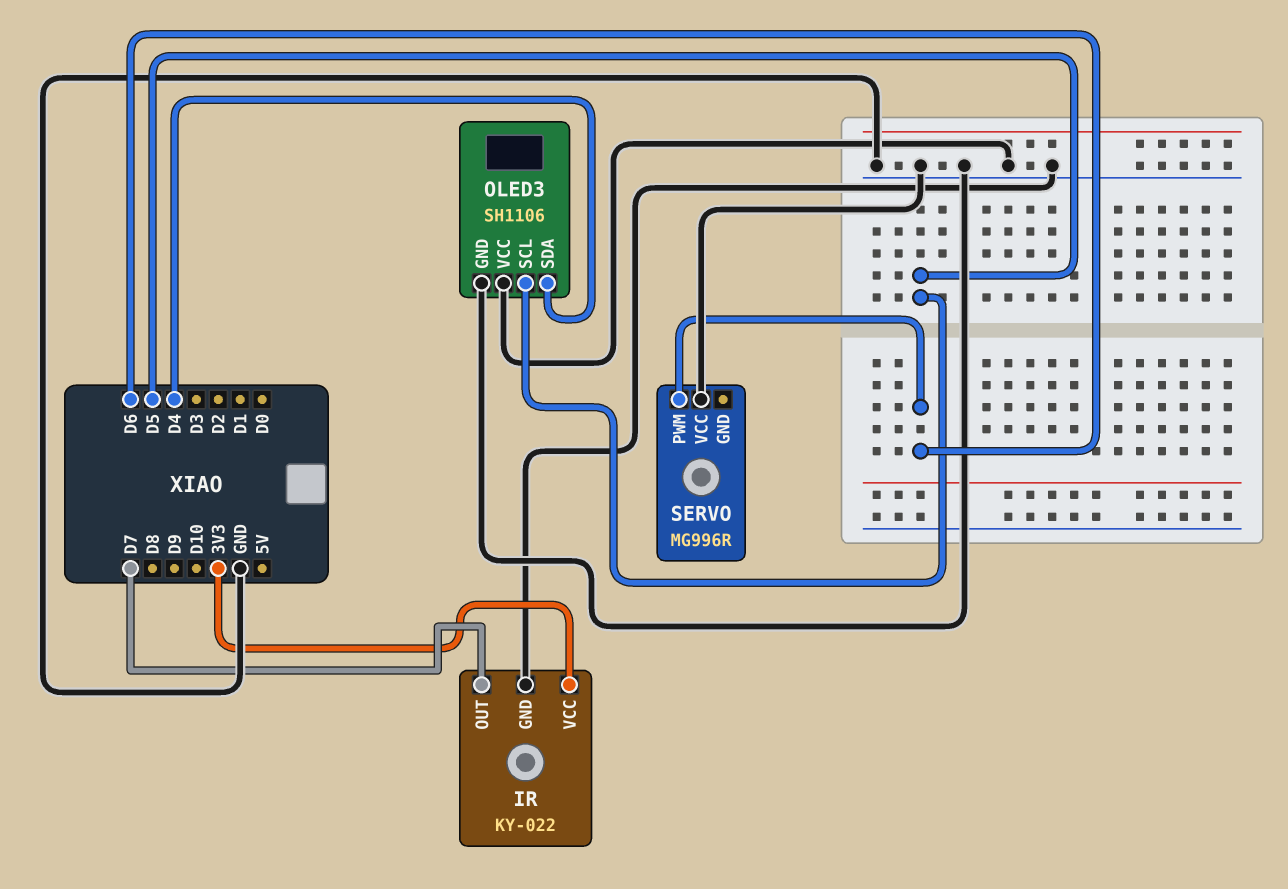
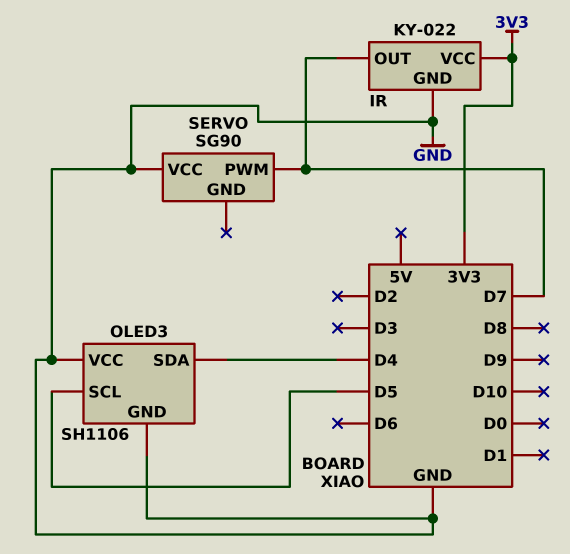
SERVO: MG996R -> SG90
SERVO pin PWM: D6 -> D7

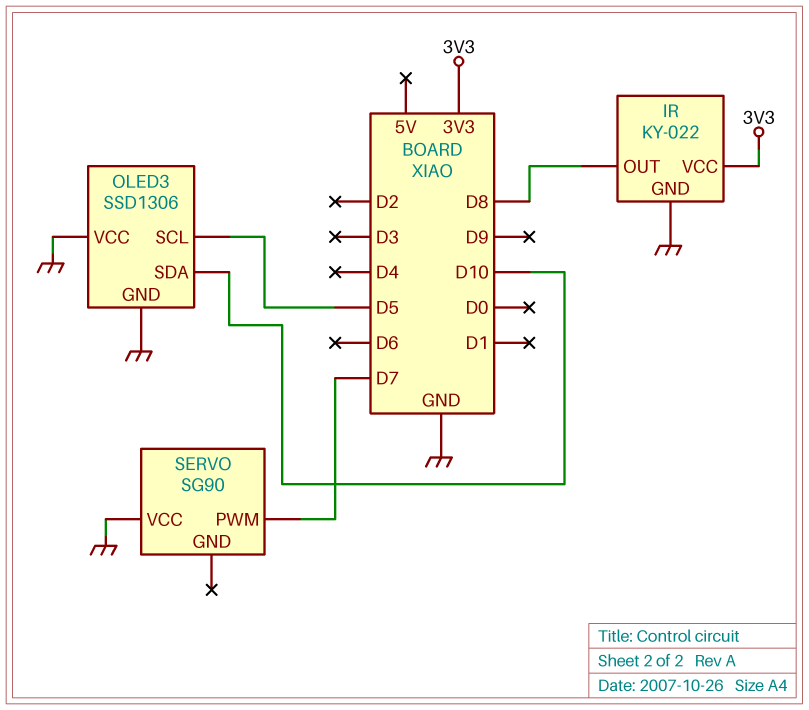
IR pin OUT: D7 -> D8
OLED3: SH1106 -> SSD1306
OLED3 pin SDA: D4 -> D10

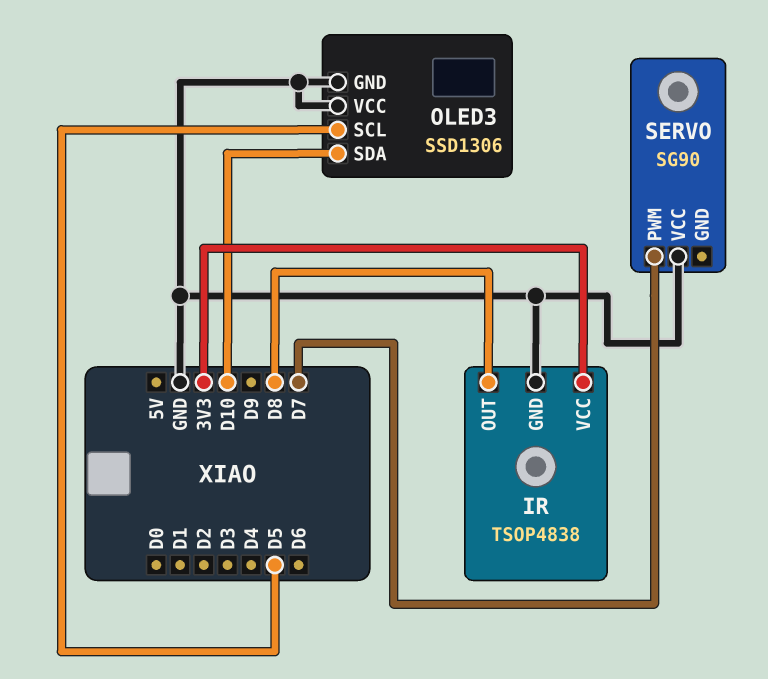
IR: KY-022 -> TSOP4838

